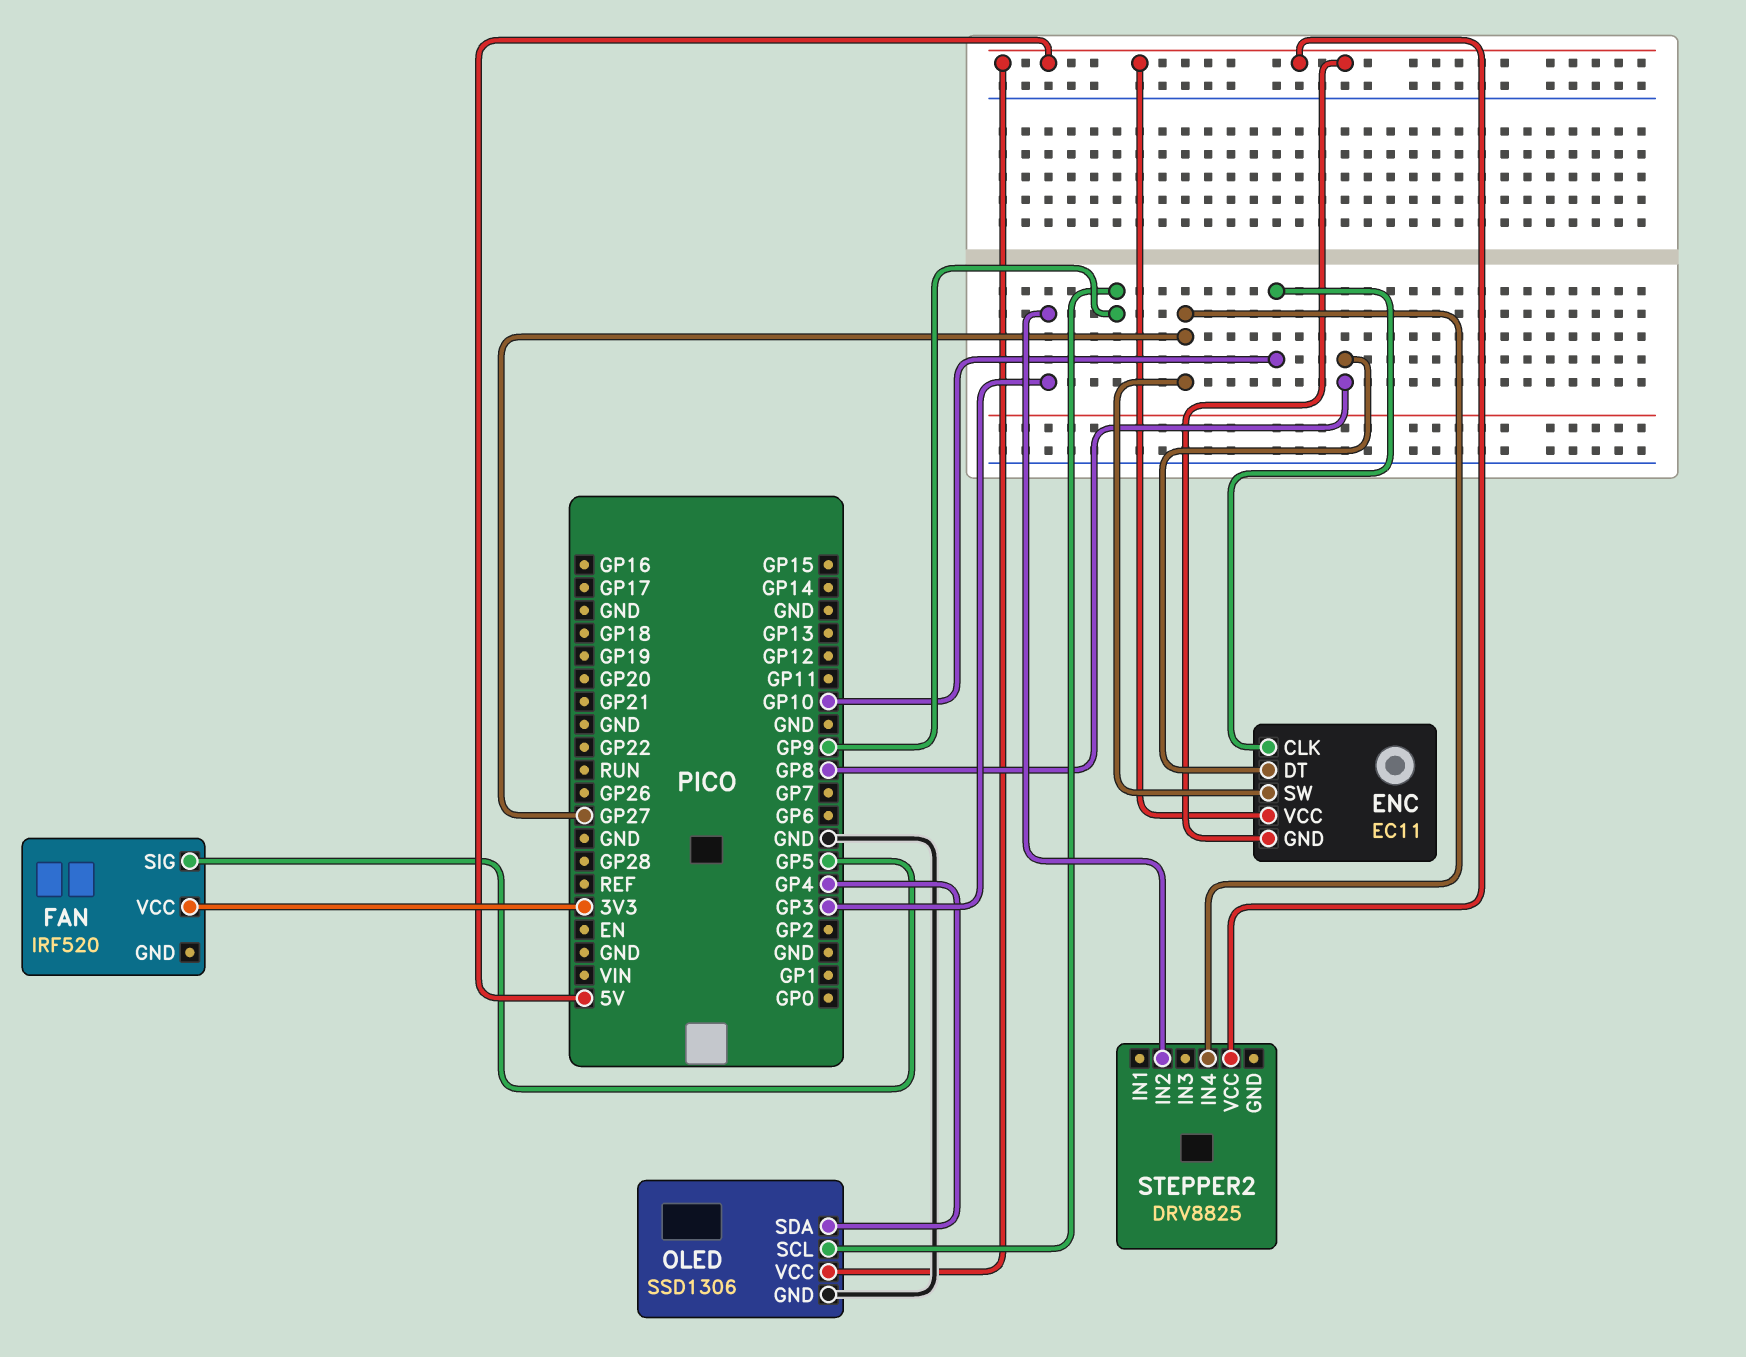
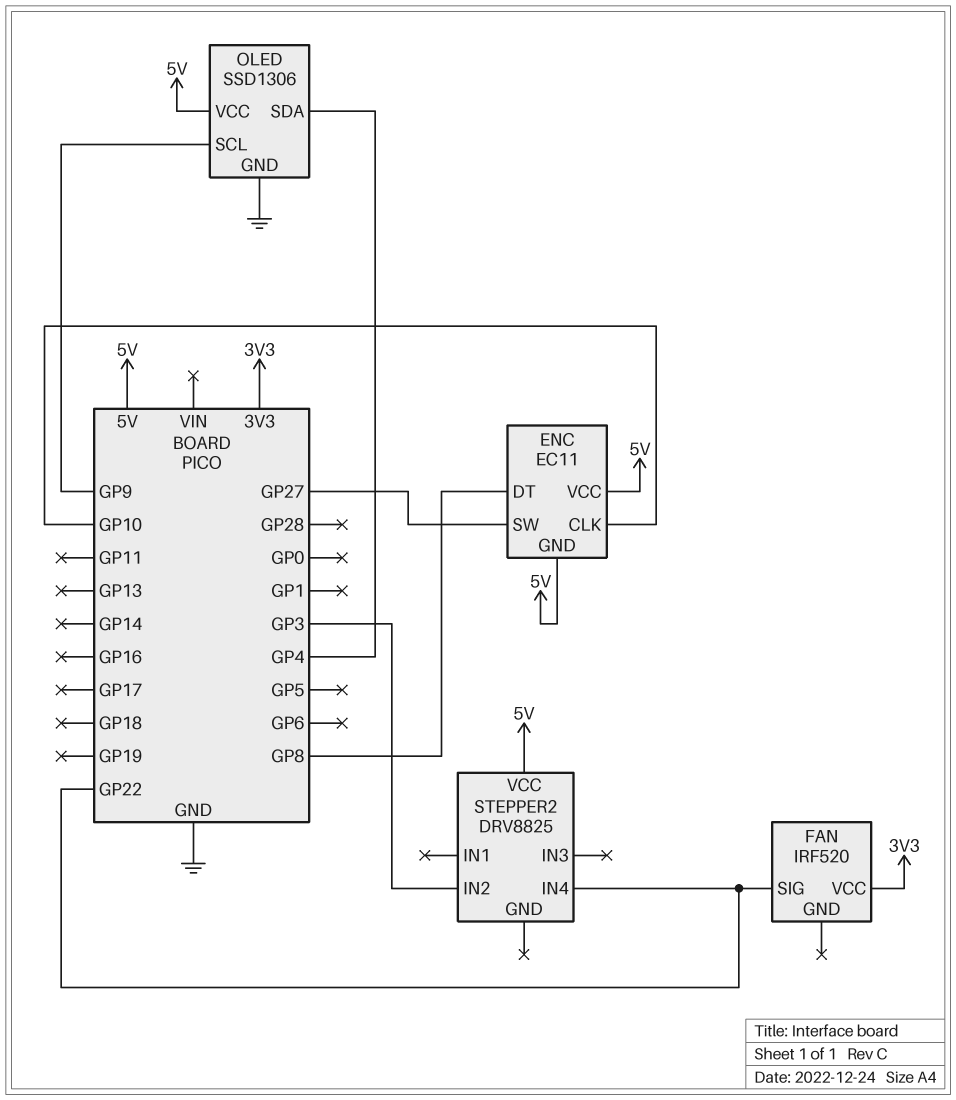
FAN pin SIG: GP5 -> GP22
STEPPER2 pin IN4: GP27 -> GP22

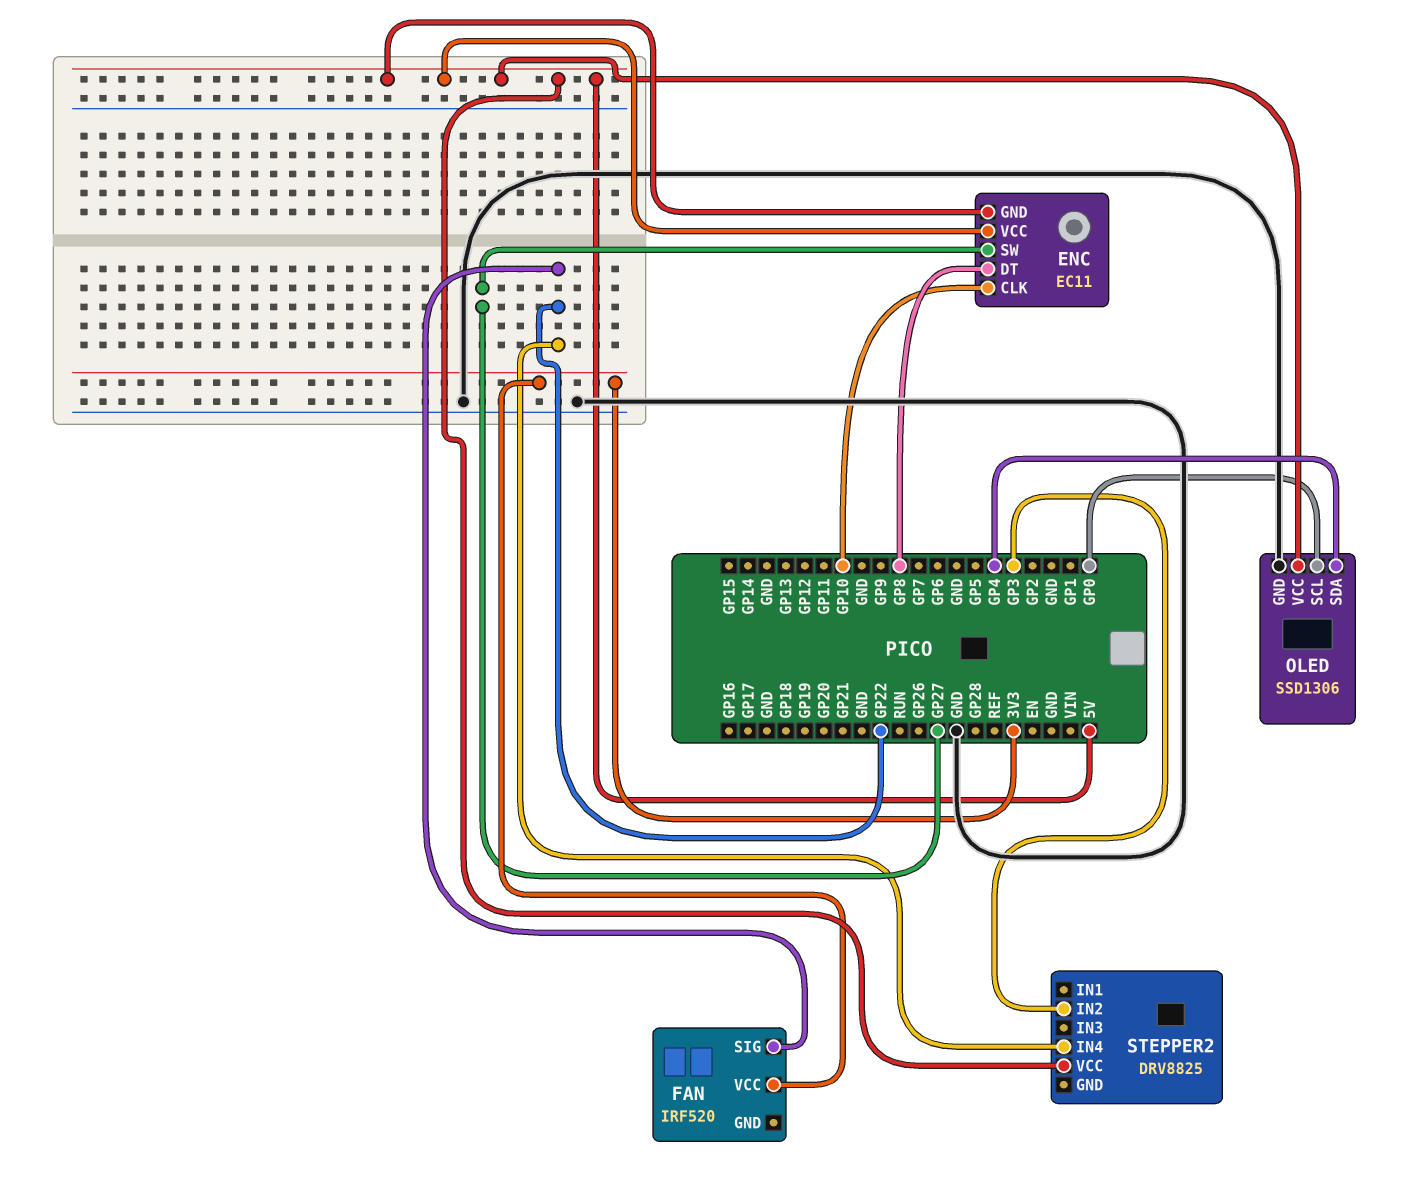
OLED pin SCL: GP9 -> GP0

